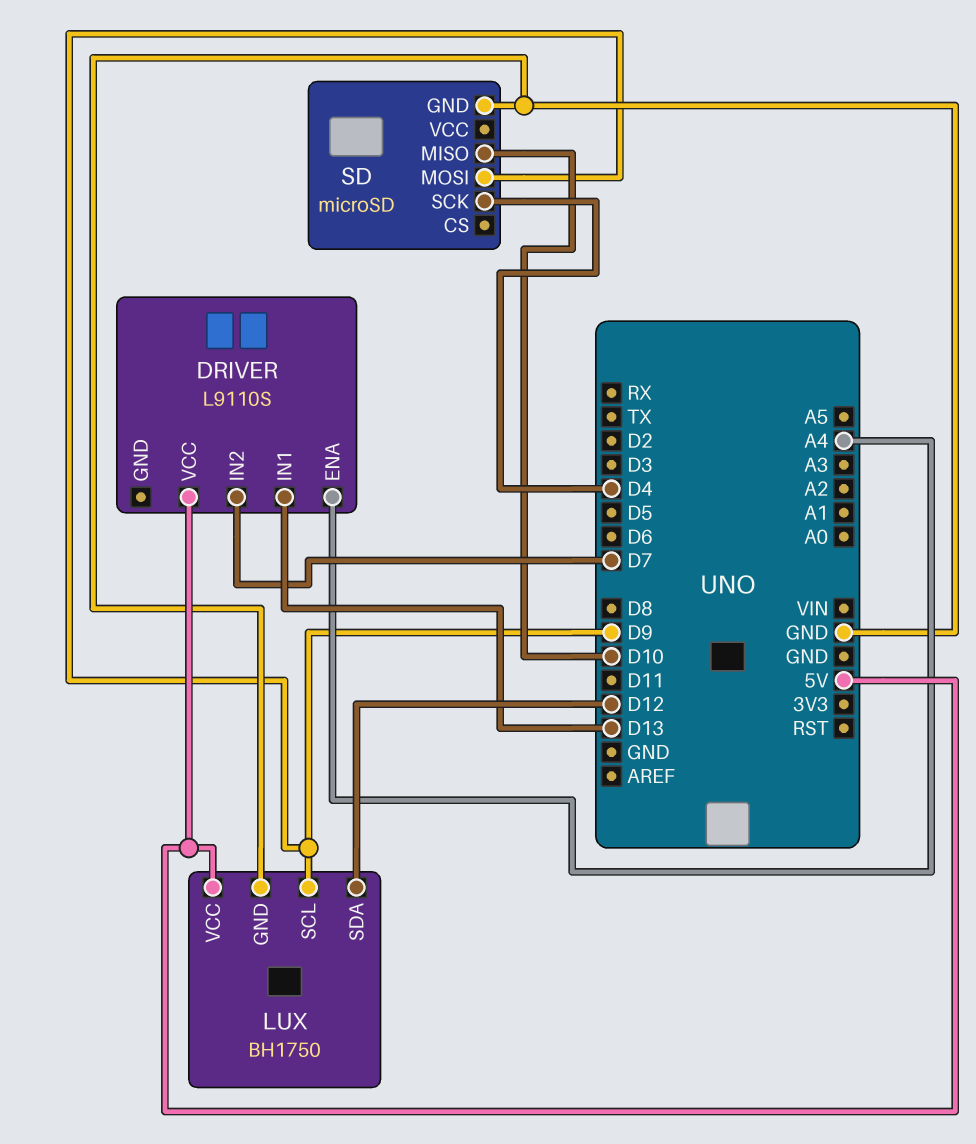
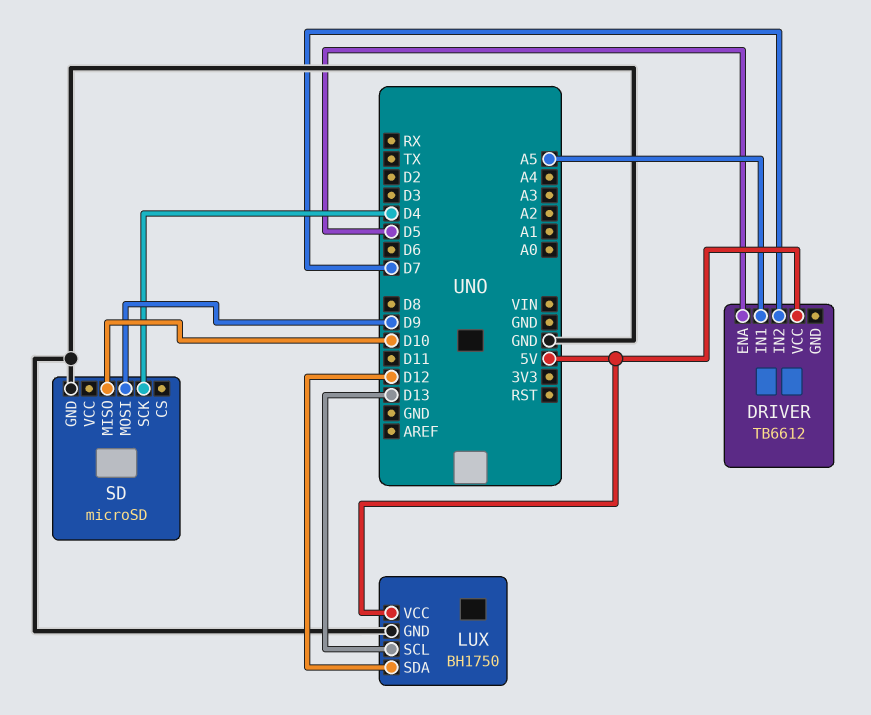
DRIVER: L9110S -> TB6612
DRIVER pin ENA: A4 -> D5
DRIVER pin IN1: D13 -> A5
LUX pin SCL: D9 -> D13

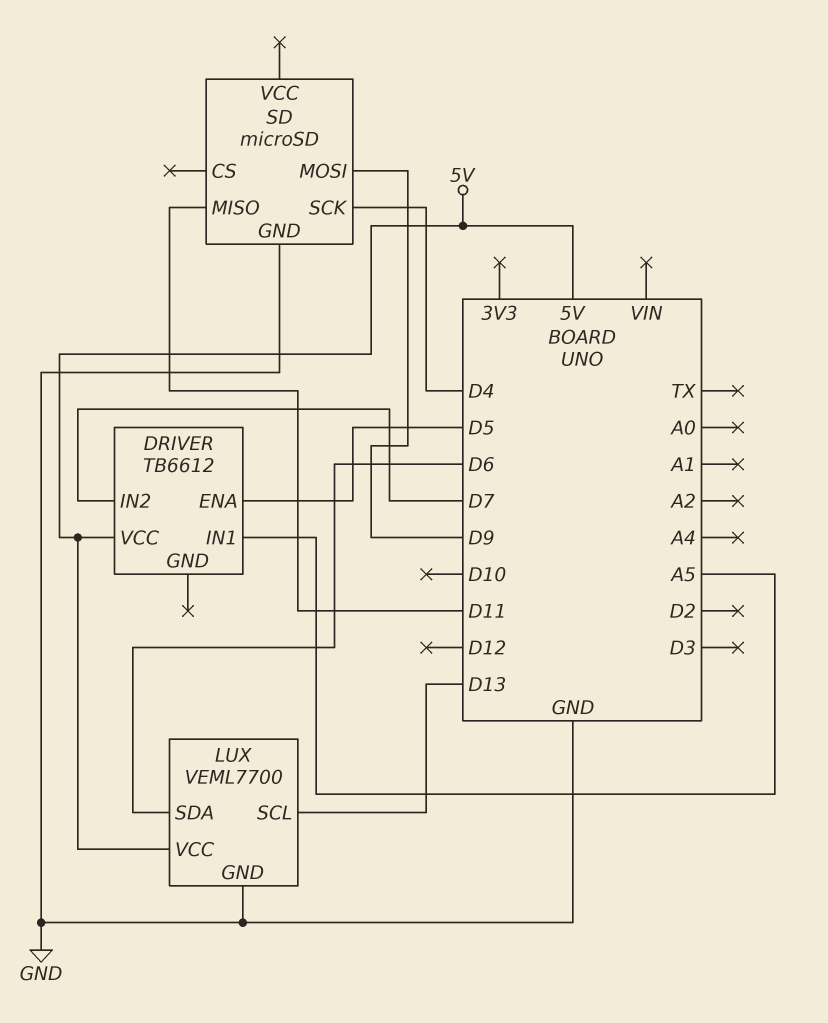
LUX: BH1750 -> VEML7700
LUX pin SDA: D12 -> D6
SD pin MISO: D10 -> D11

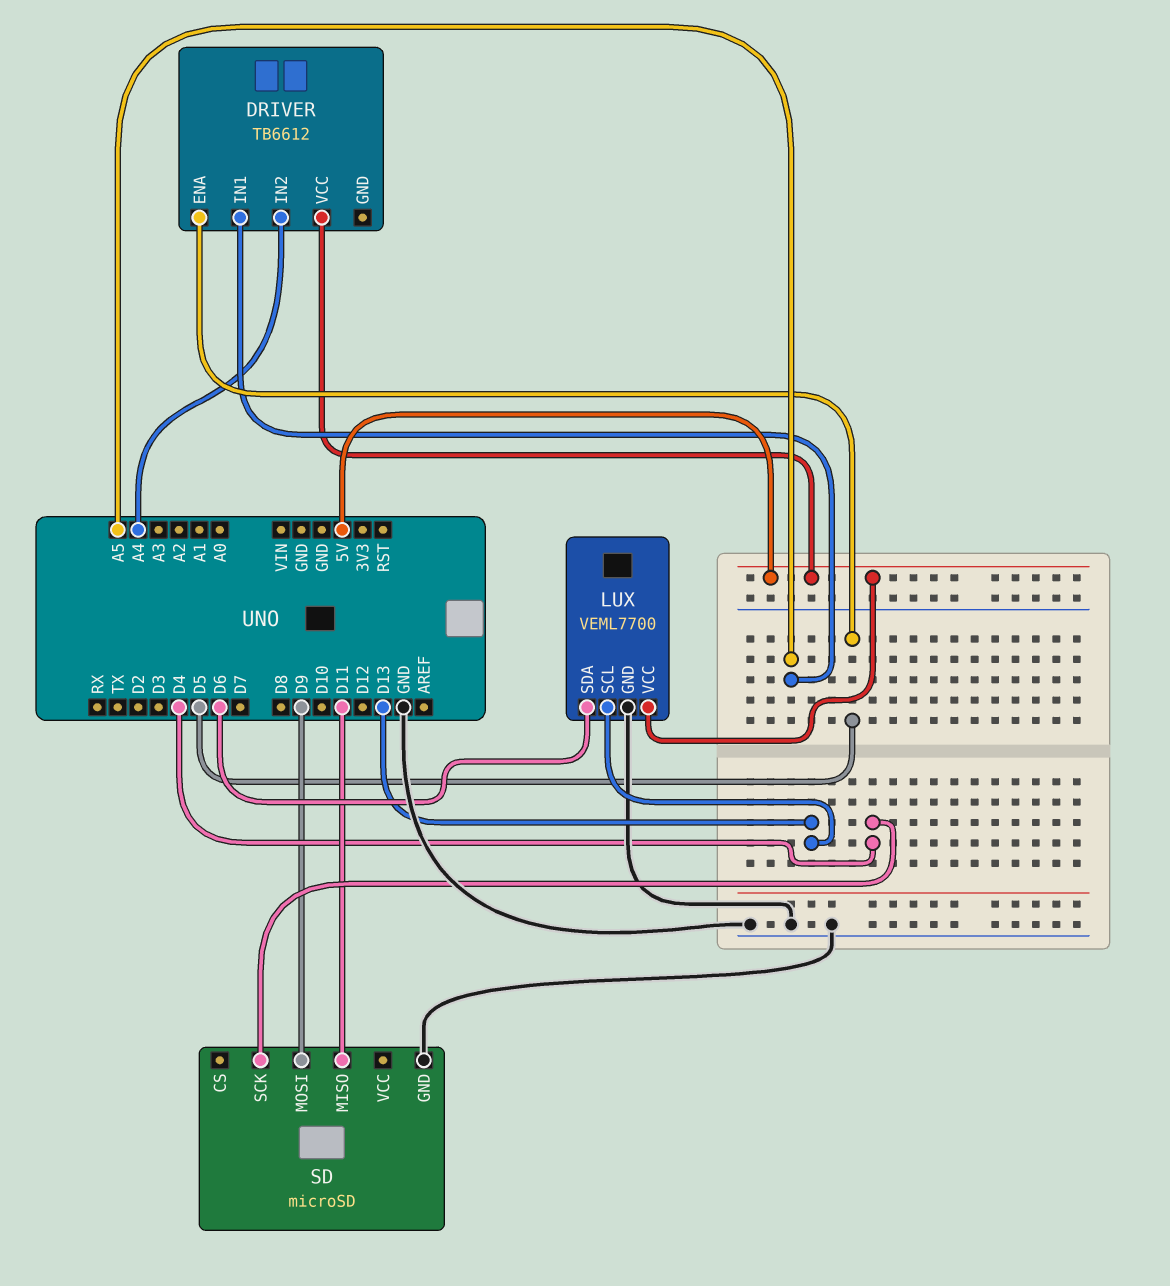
DRIVER pin IN2: D7 -> A4

